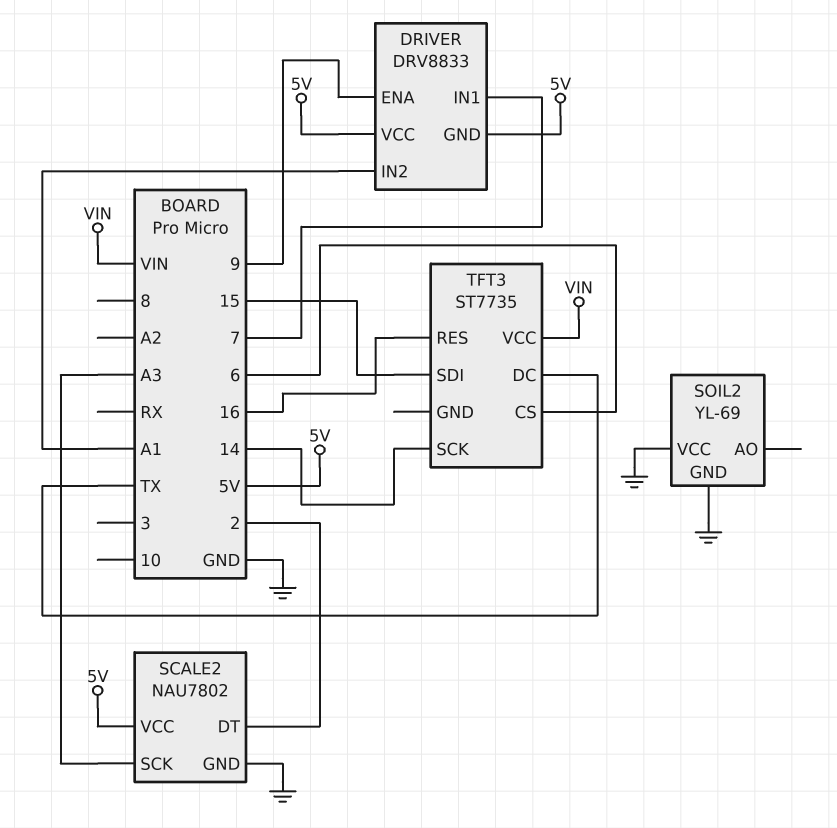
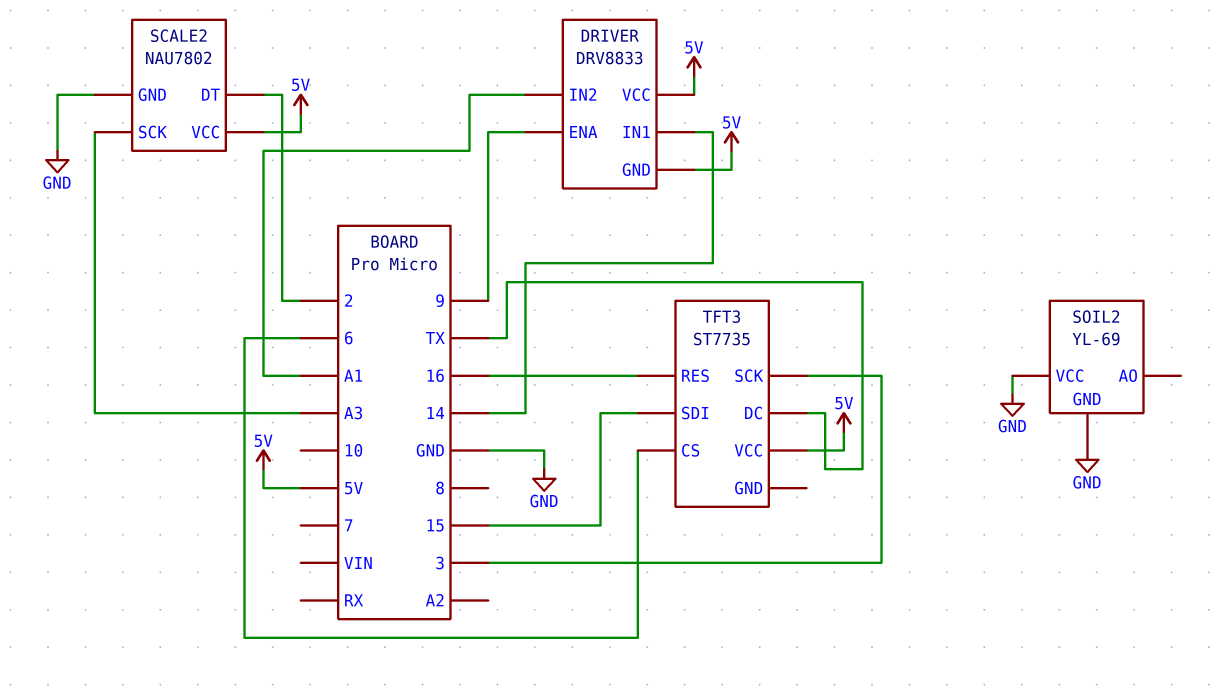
DRIVER pin IN1: 7 -> 14
TFT3 pin SCK: 14 -> 3
TFT3 pin VCC: VIN -> 5V

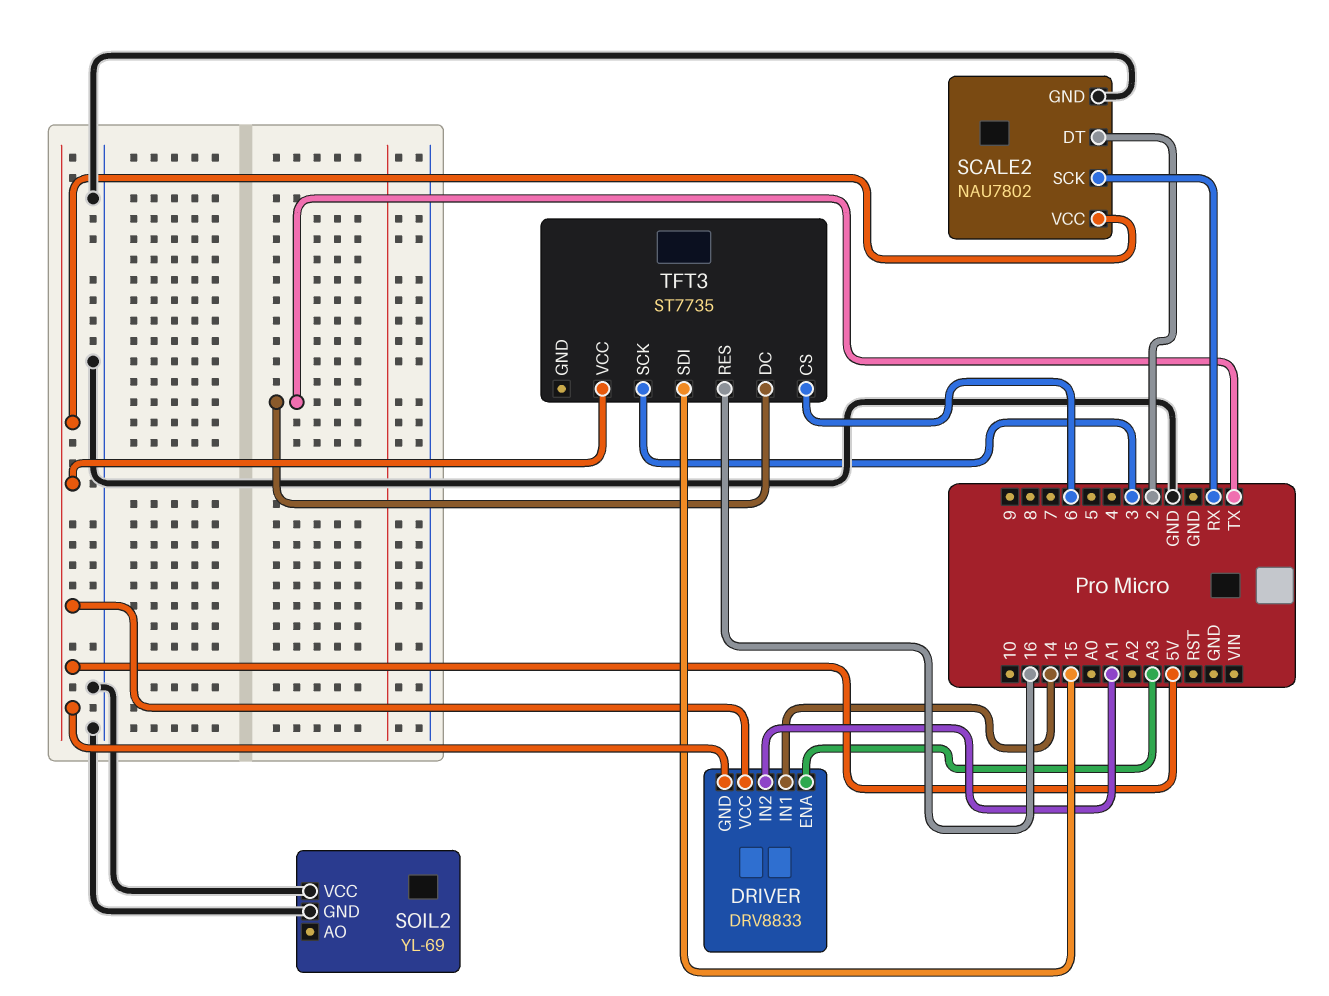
DRIVER pin ENA: 9 -> A3
SCALE2 pin SCK: A3 -> RX

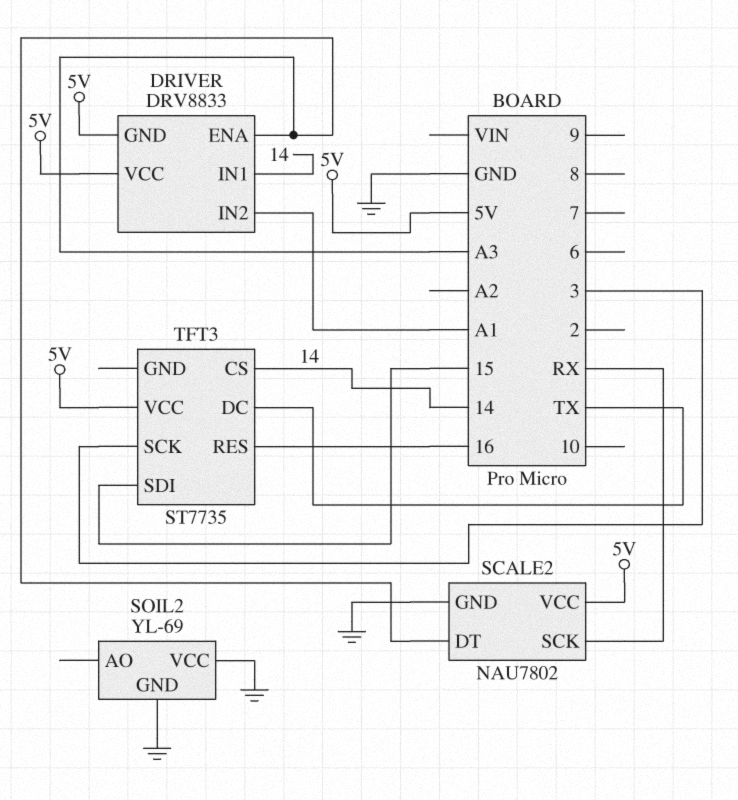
SCALE2 pin DT: 2 -> A3
TFT3 pin CS: 6 -> 14

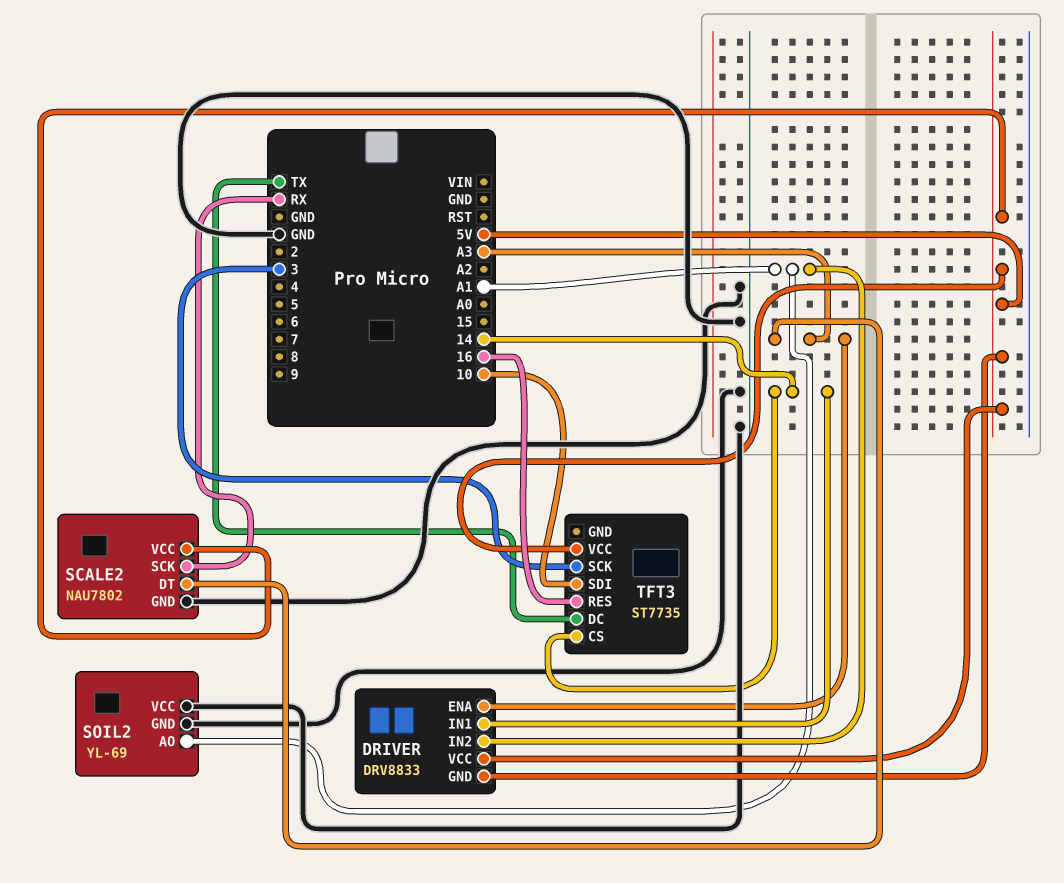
SOIL2 pin AO: none -> A1
TFT3 pin SDI: 15 -> 10

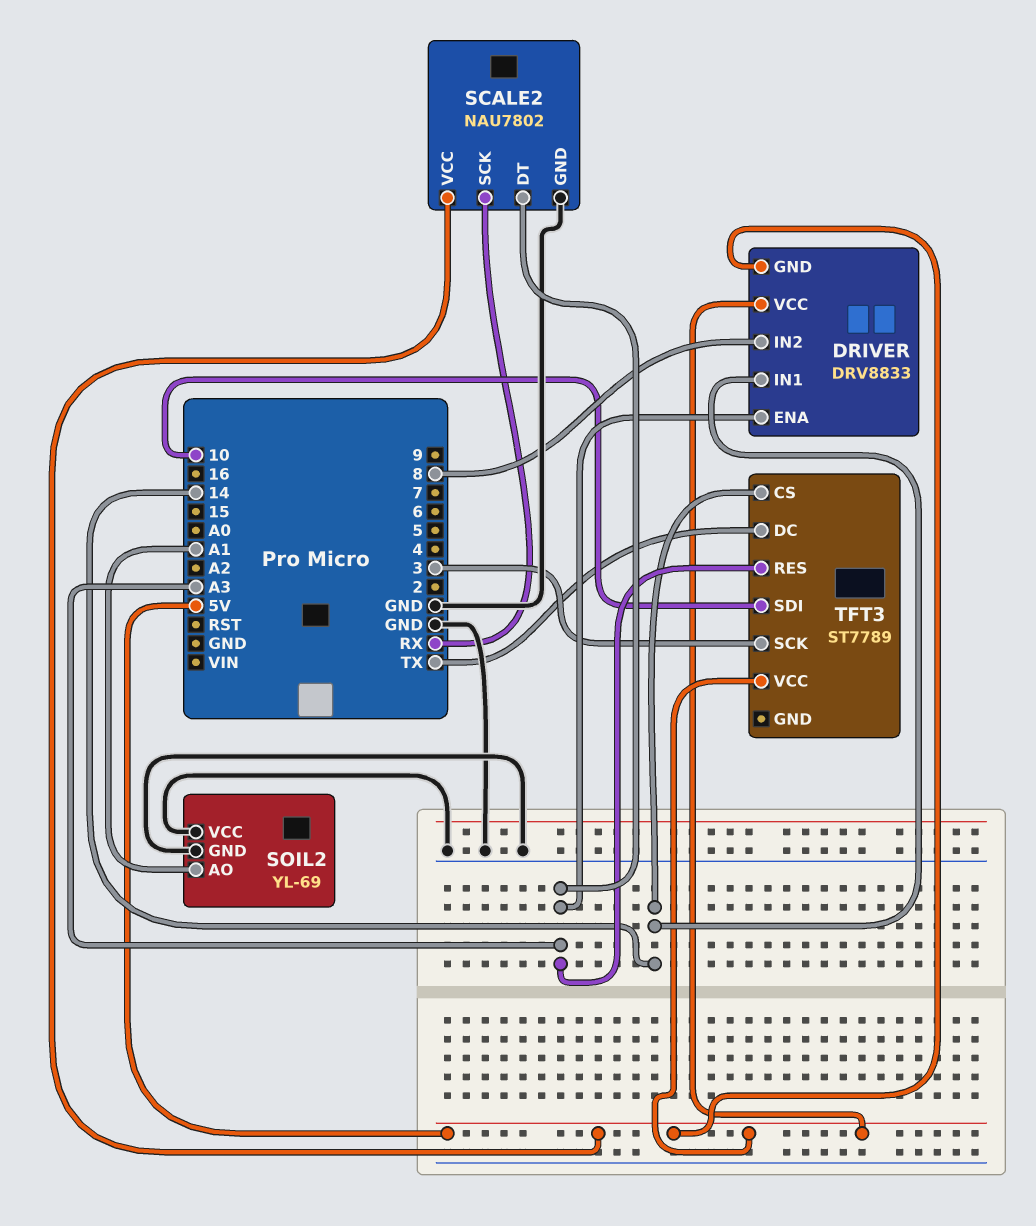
DRIVER pin IN2: A1 -> 8
TFT3: ST7735 -> ST7789
TFT3 pin RES: 16 -> A3

